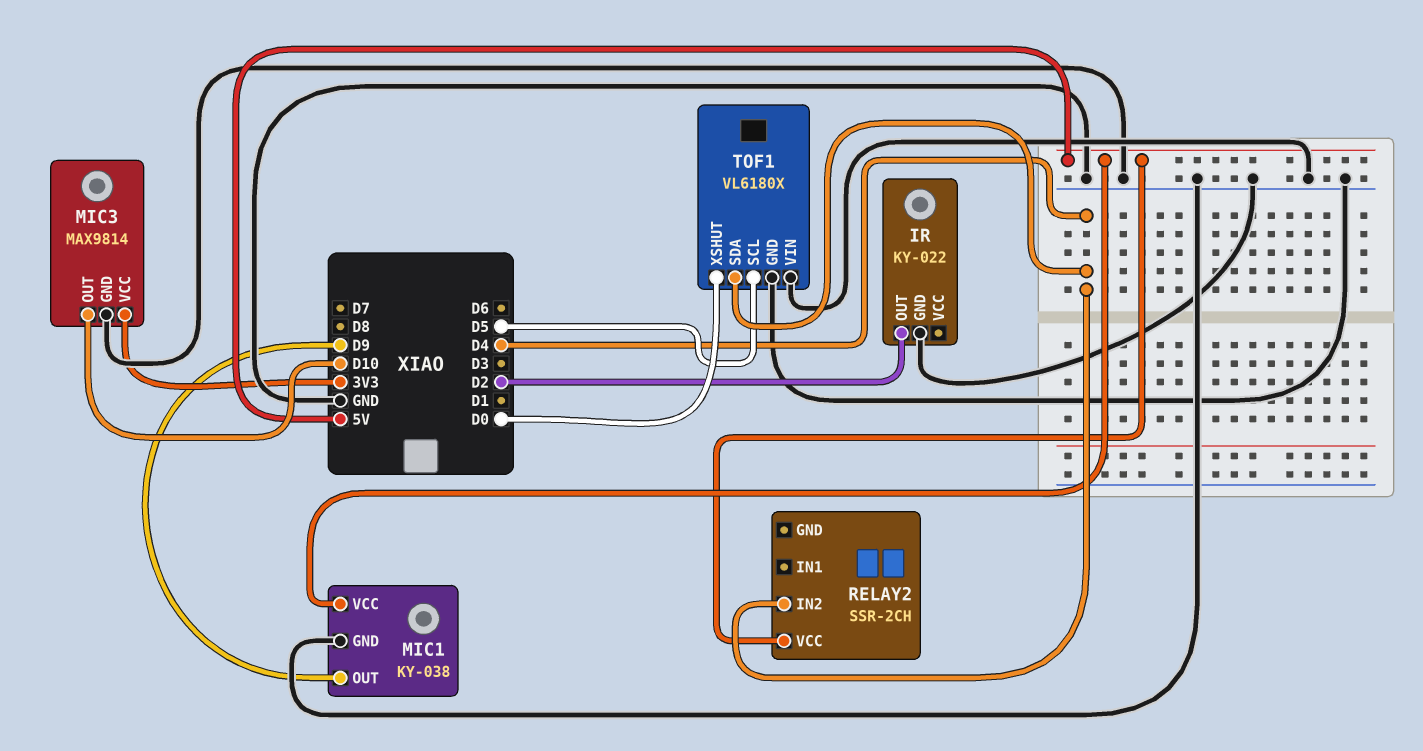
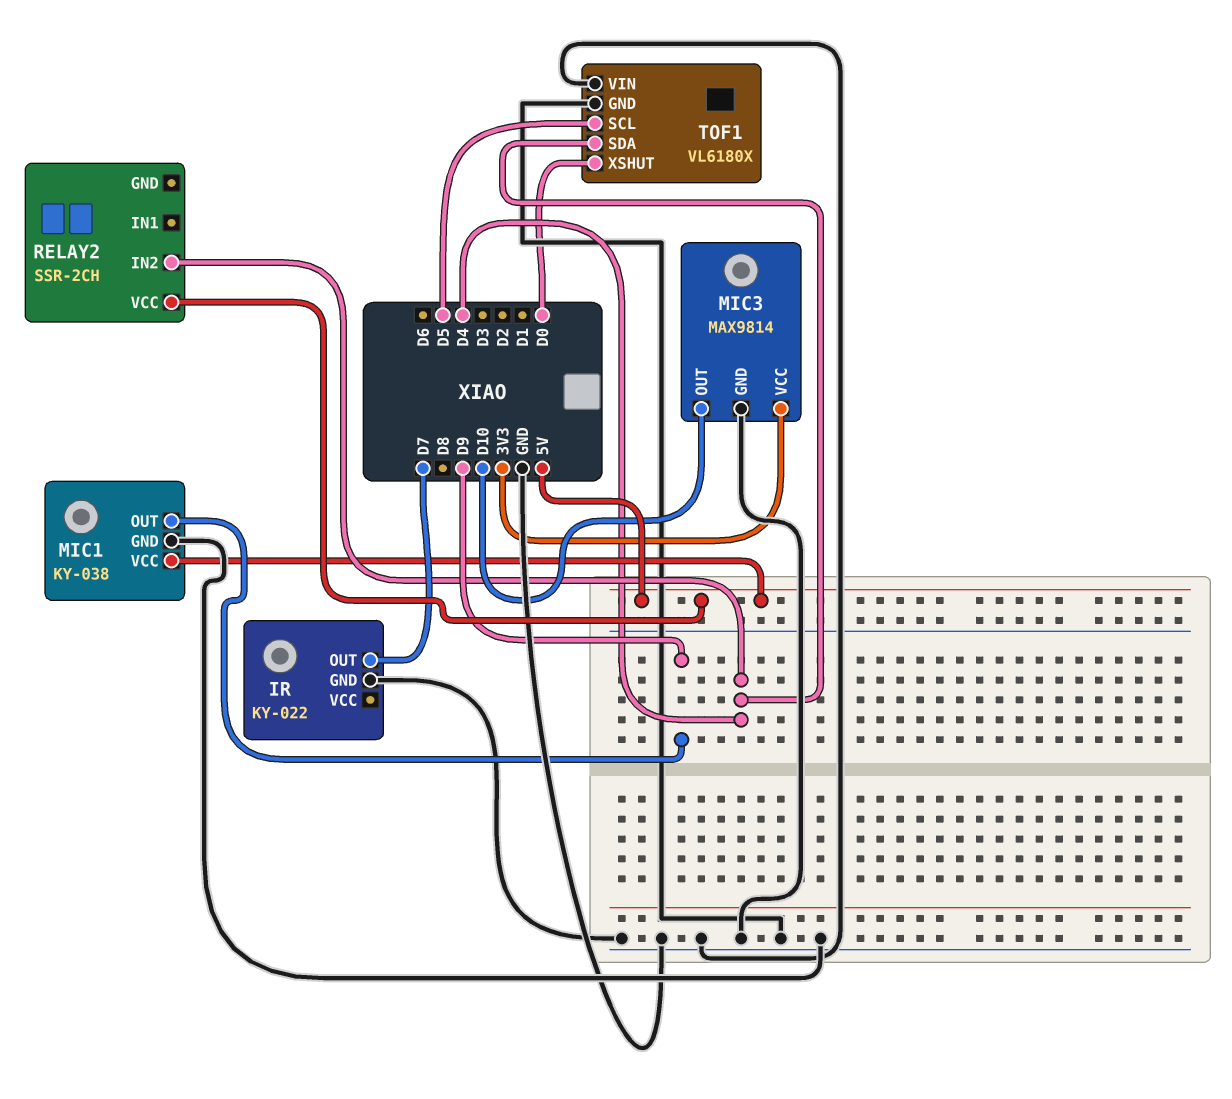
IR pin OUT: D2 -> D7

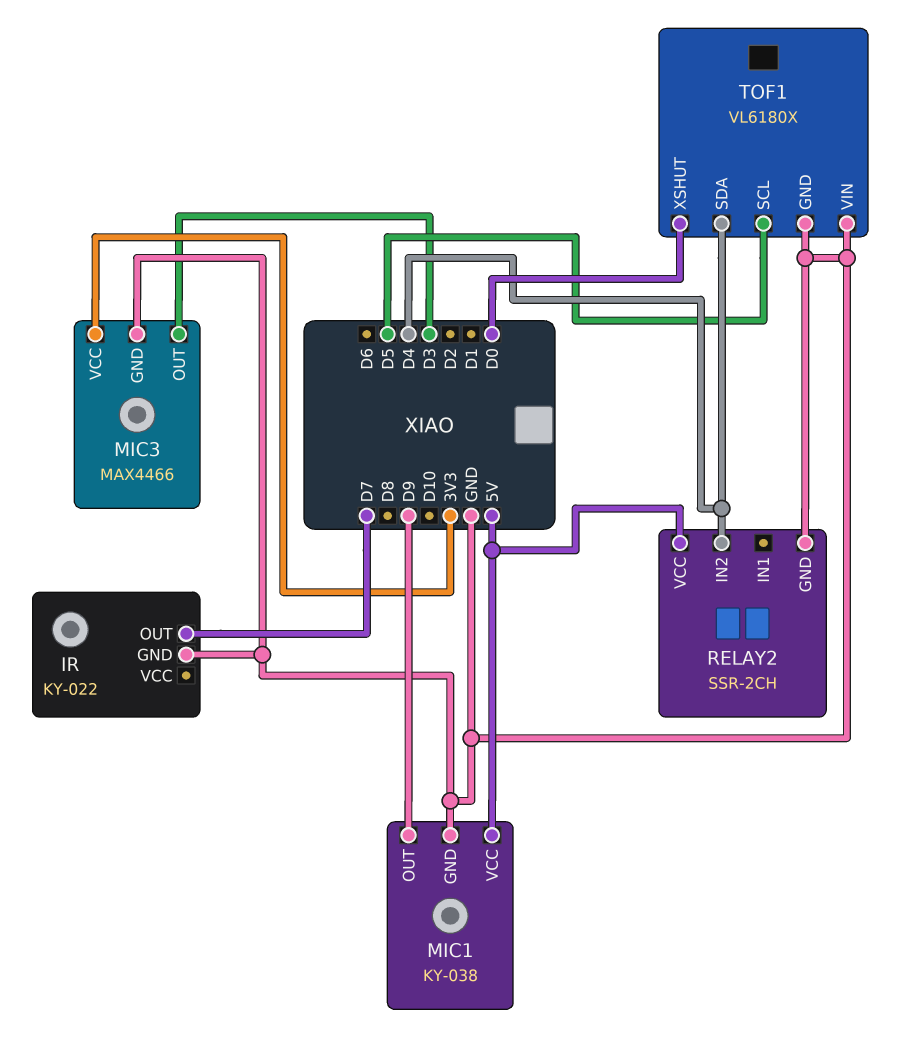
MIC3: MAX9814 -> MAX4466
MIC3 pin OUT: D10 -> D3
RELAY2 pin GND: none -> GND

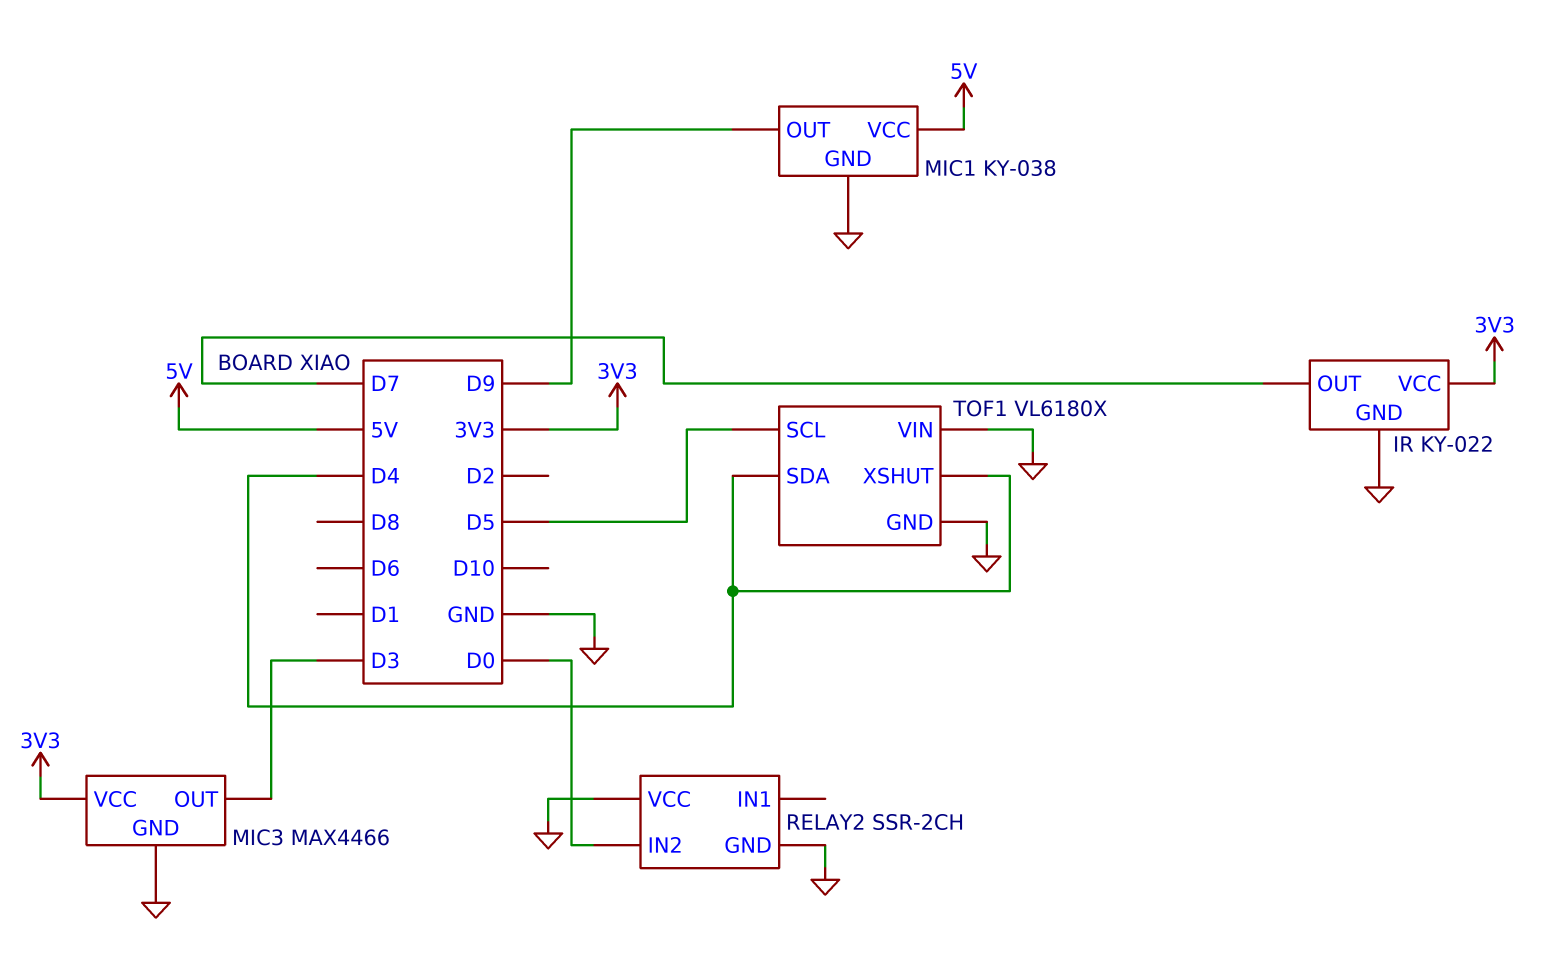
IR pin VCC: none -> 3V3
RELAY2 pin IN2: D4 -> D0
RELAY2 pin VCC: 5V -> GND
TOF1 pin XSHUT: D0 -> D4

